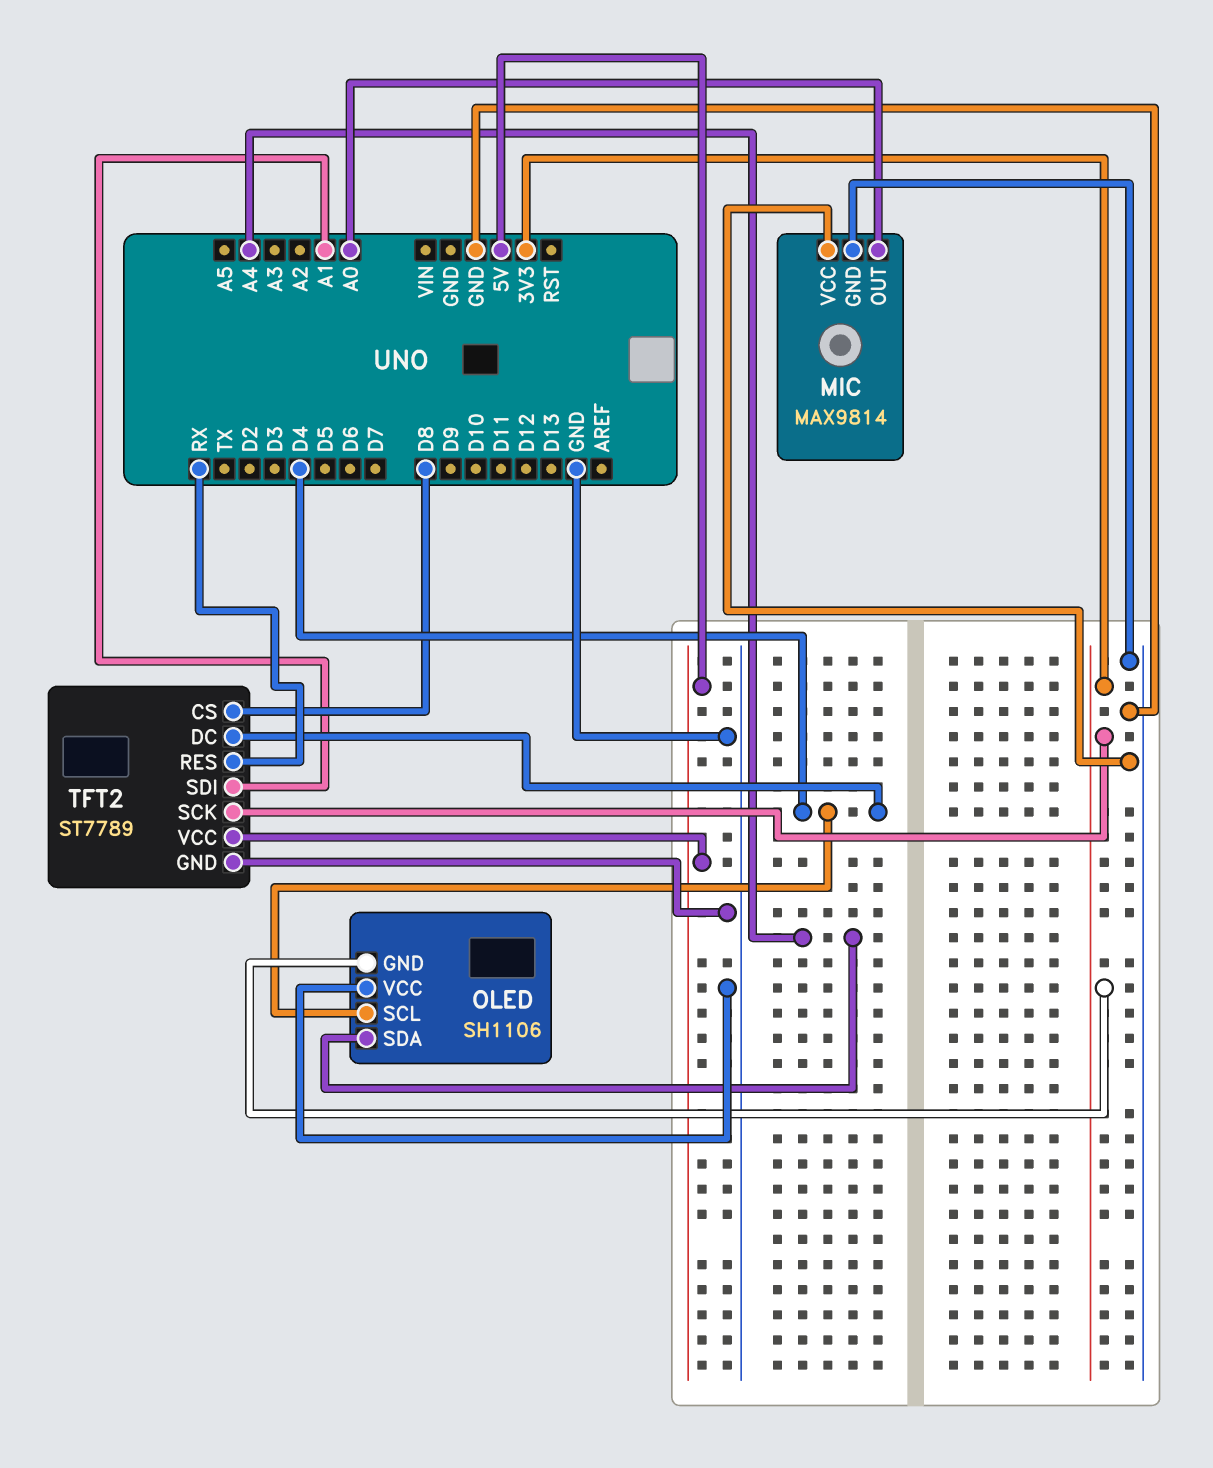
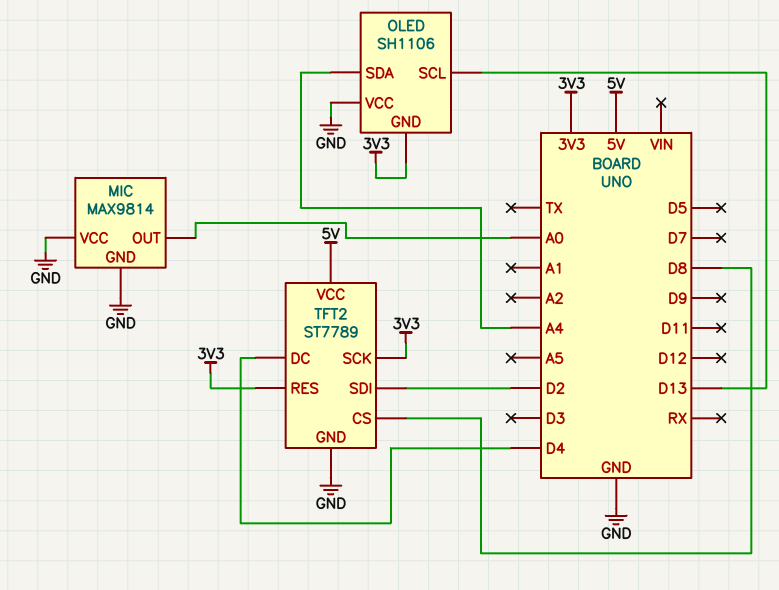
OLED pin SCL: D4 -> D13
TFT2 pin RES: RX -> 3V3
TFT2 pin SDI: A1 -> D2

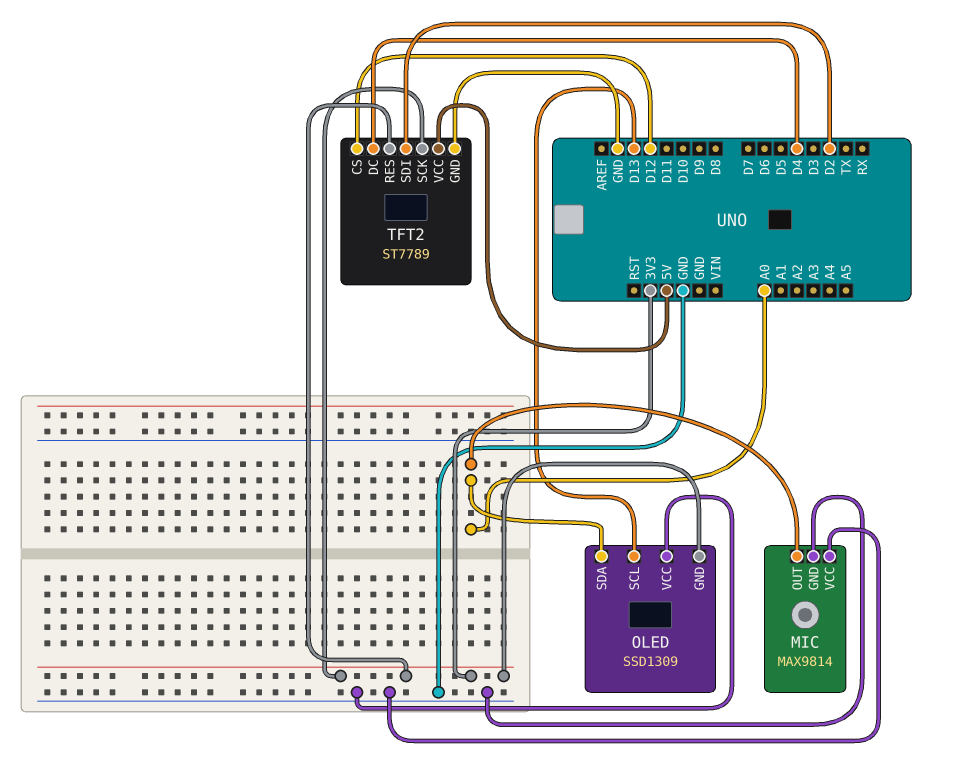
OLED: SH1106 -> SSD1309
OLED pin SDA: A4 -> A0
TFT2 pin CS: D8 -> D12

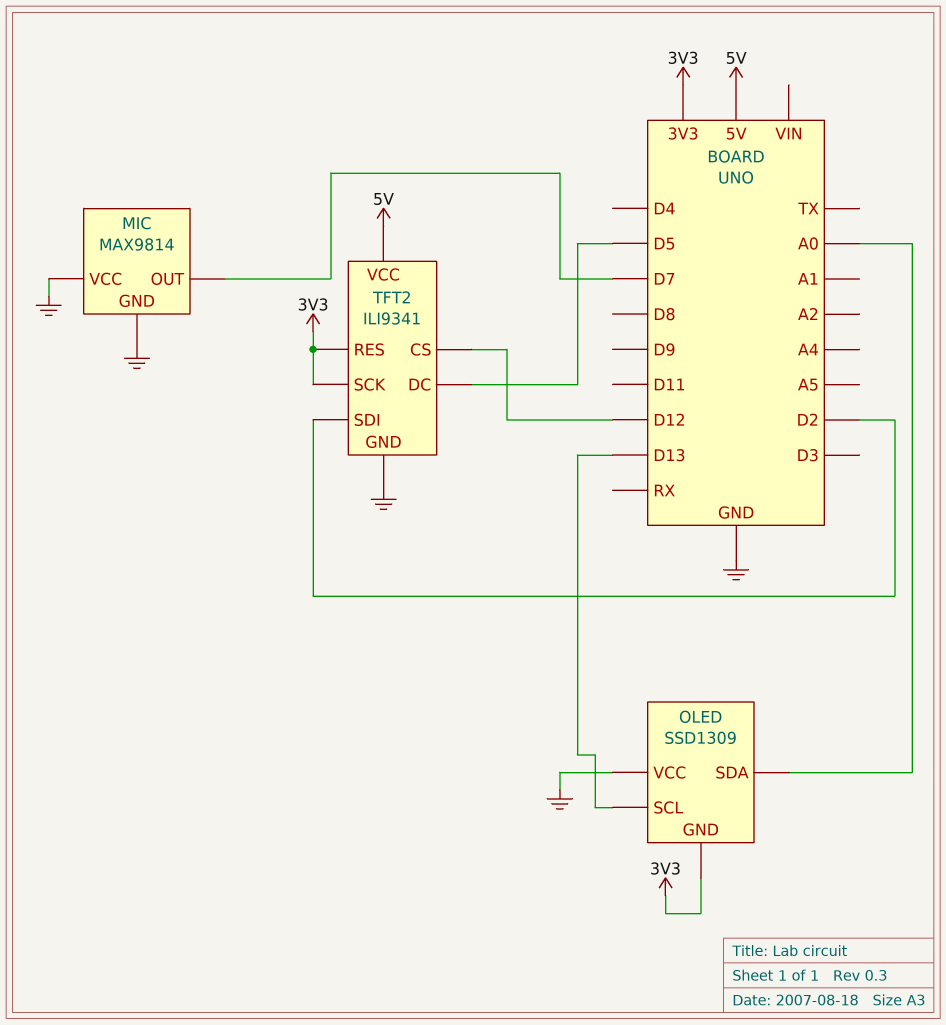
MIC pin OUT: A0 -> D7
TFT2: ST7789 -> ILI9341
TFT2 pin DC: D4 -> D5

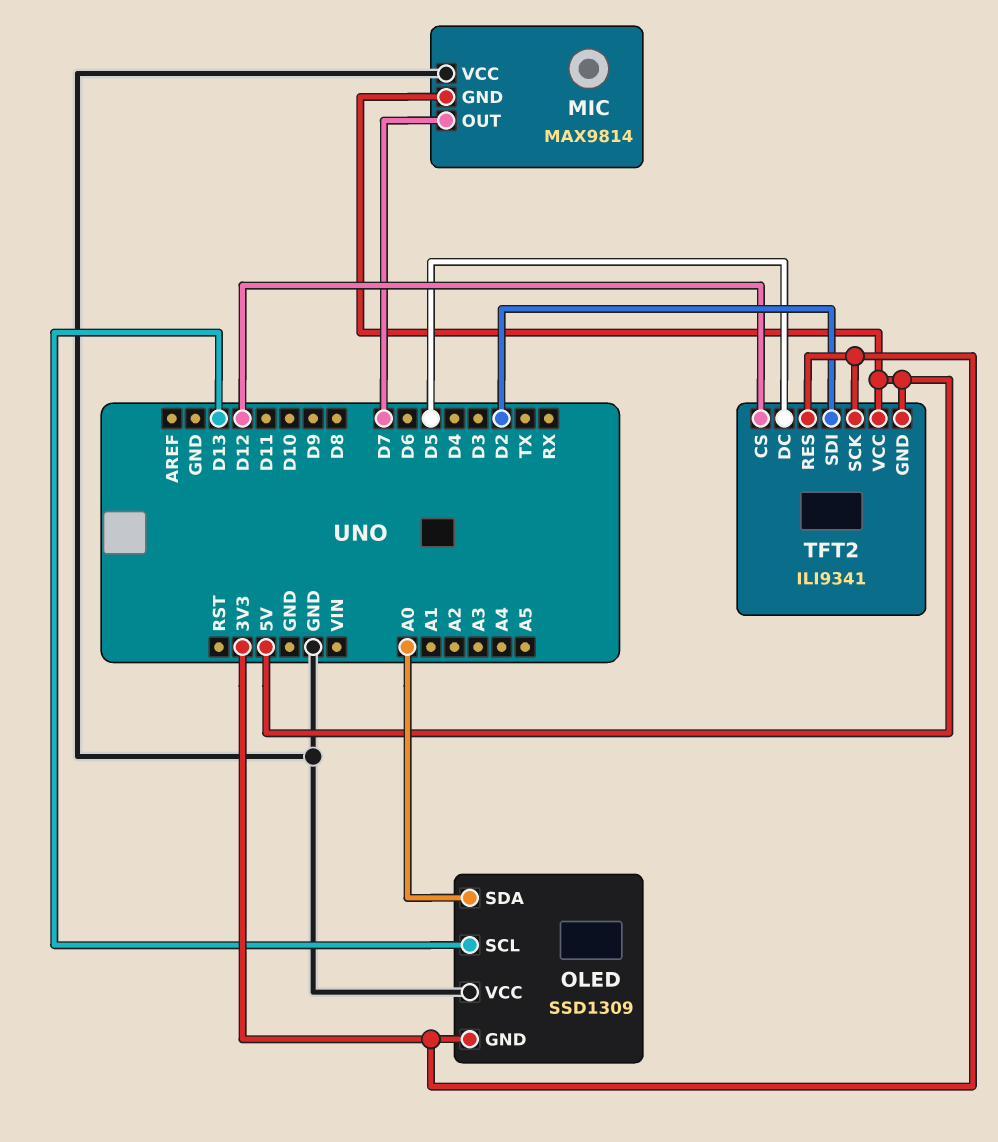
MIC pin GND: GND -> 5V
TFT2 pin GND: GND -> 5V

